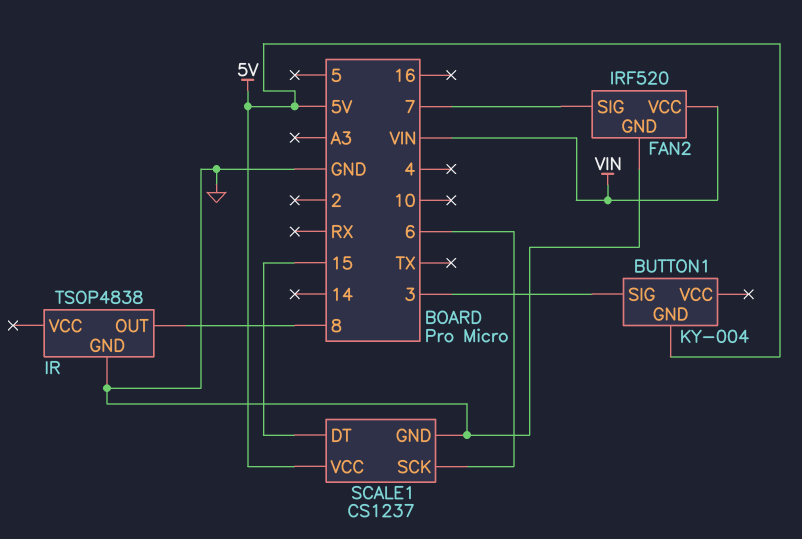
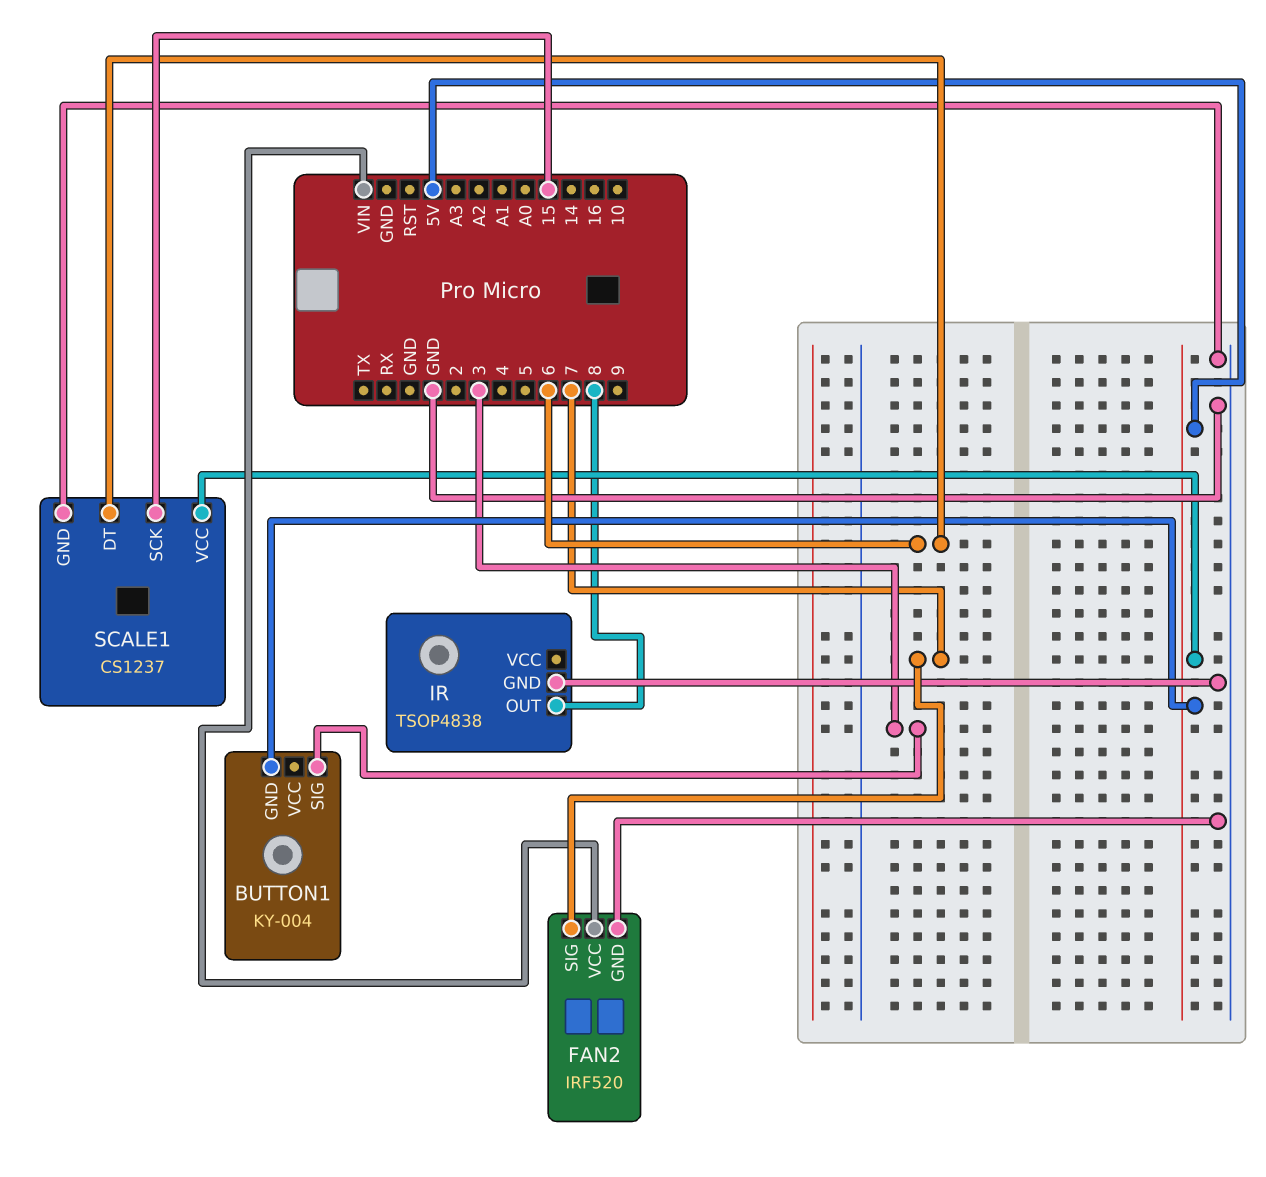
SCALE1 pin DT: 15 -> 6
SCALE1 pin SCK: 6 -> 15

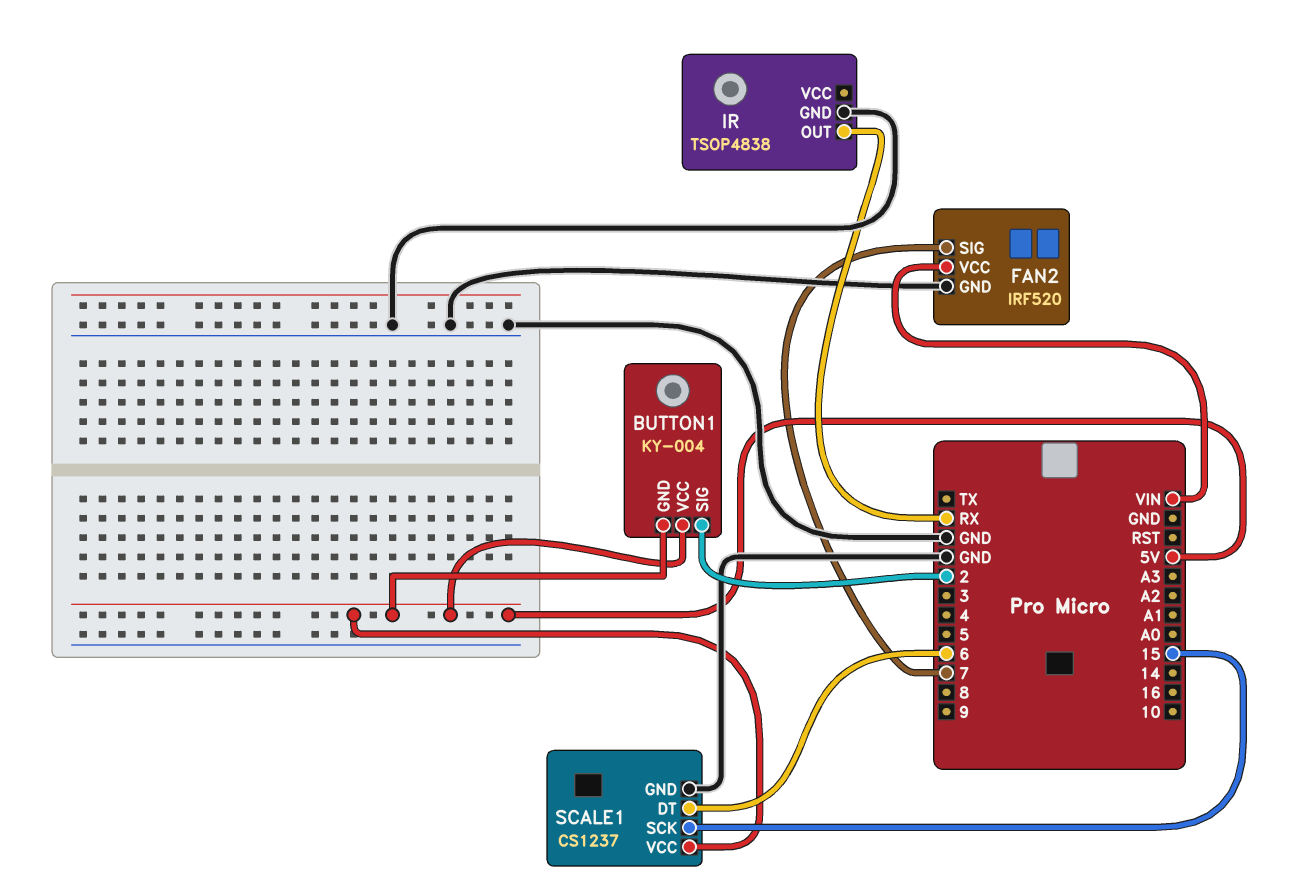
BUTTON1 pin SIG: 3 -> 2
BUTTON1 pin VCC: none -> 5V
IR pin OUT: 8 -> RX

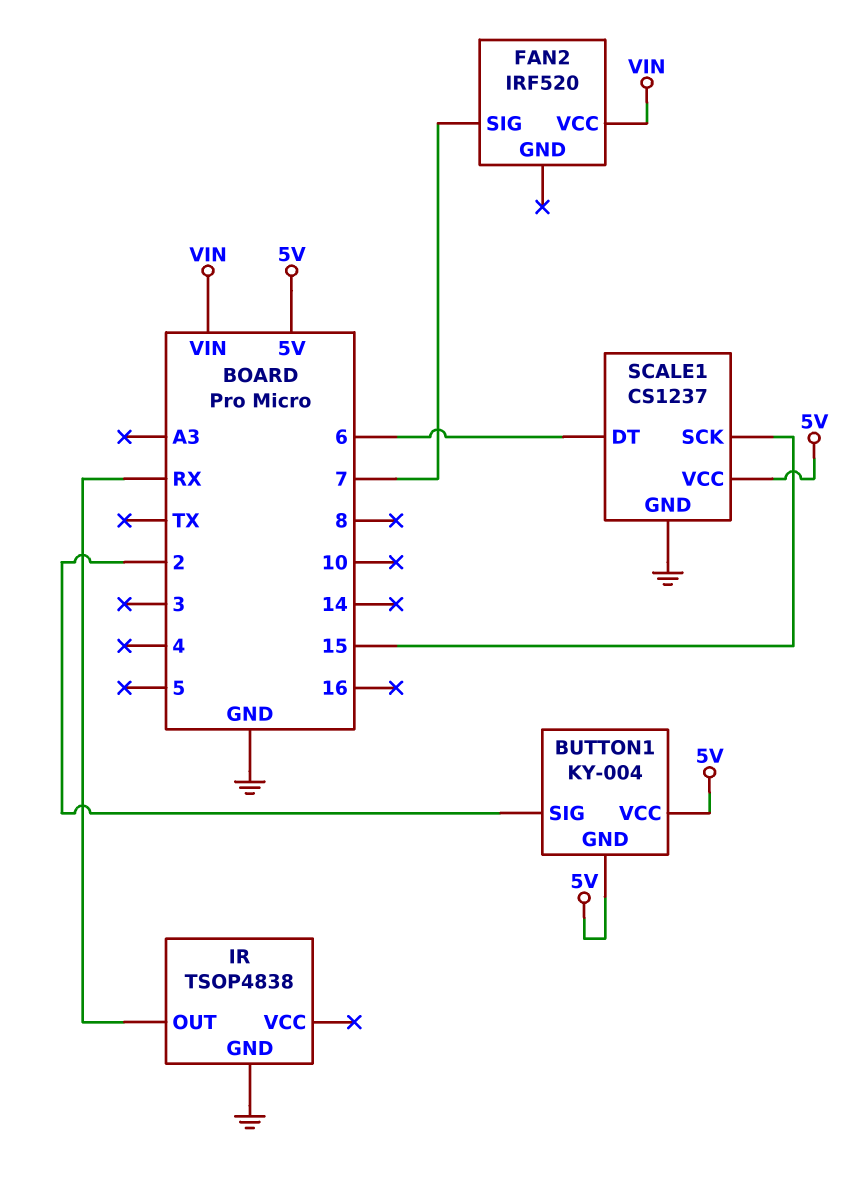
FAN2 pin GND: GND -> none

